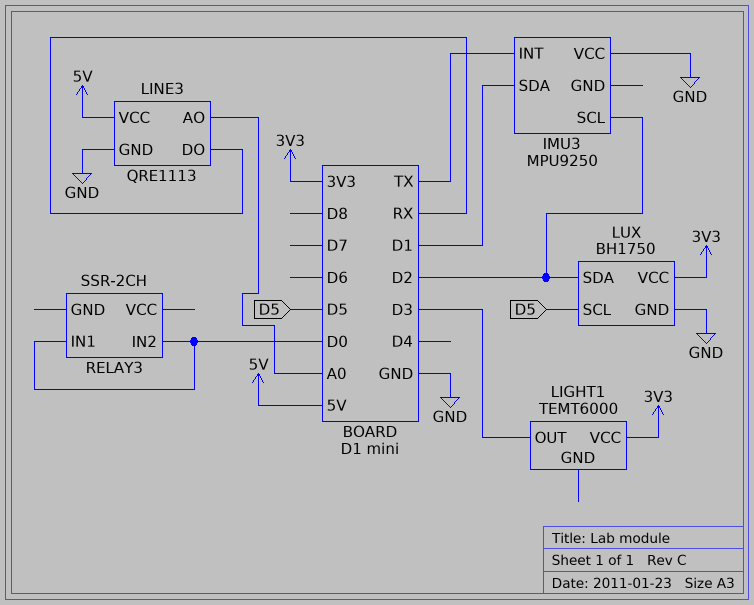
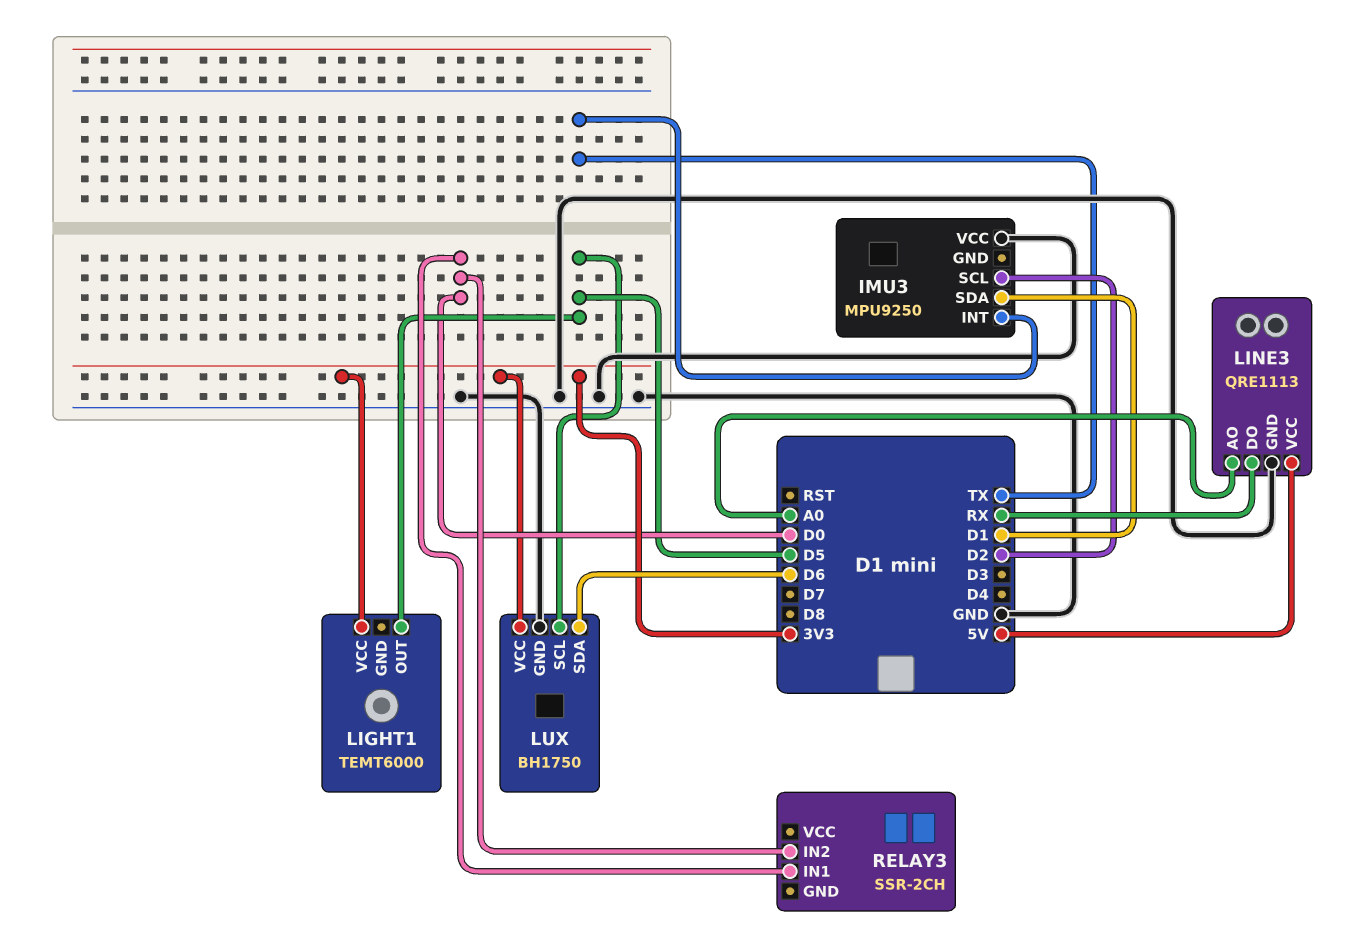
LIGHT1 pin OUT: D3 -> D5
LUX pin SDA: D2 -> D6

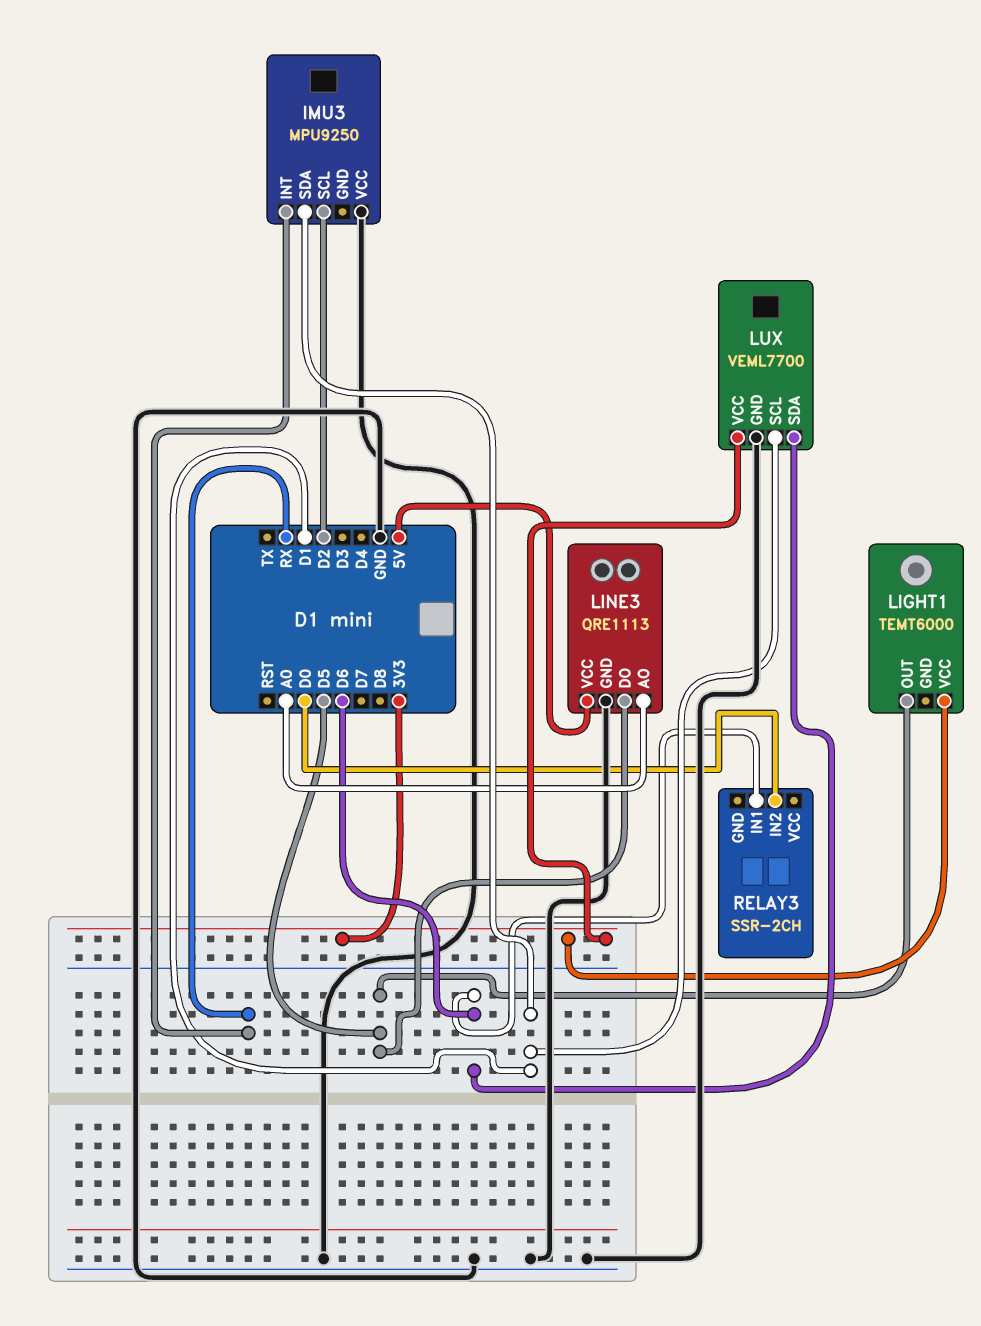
IMU3 pin INT: TX -> RX
LINE3 pin DO: RX -> D5
LUX: BH1750 -> VEML7700
LUX pin SCL: D5 -> D1
RELAY3 pin IN1: D0 -> D6

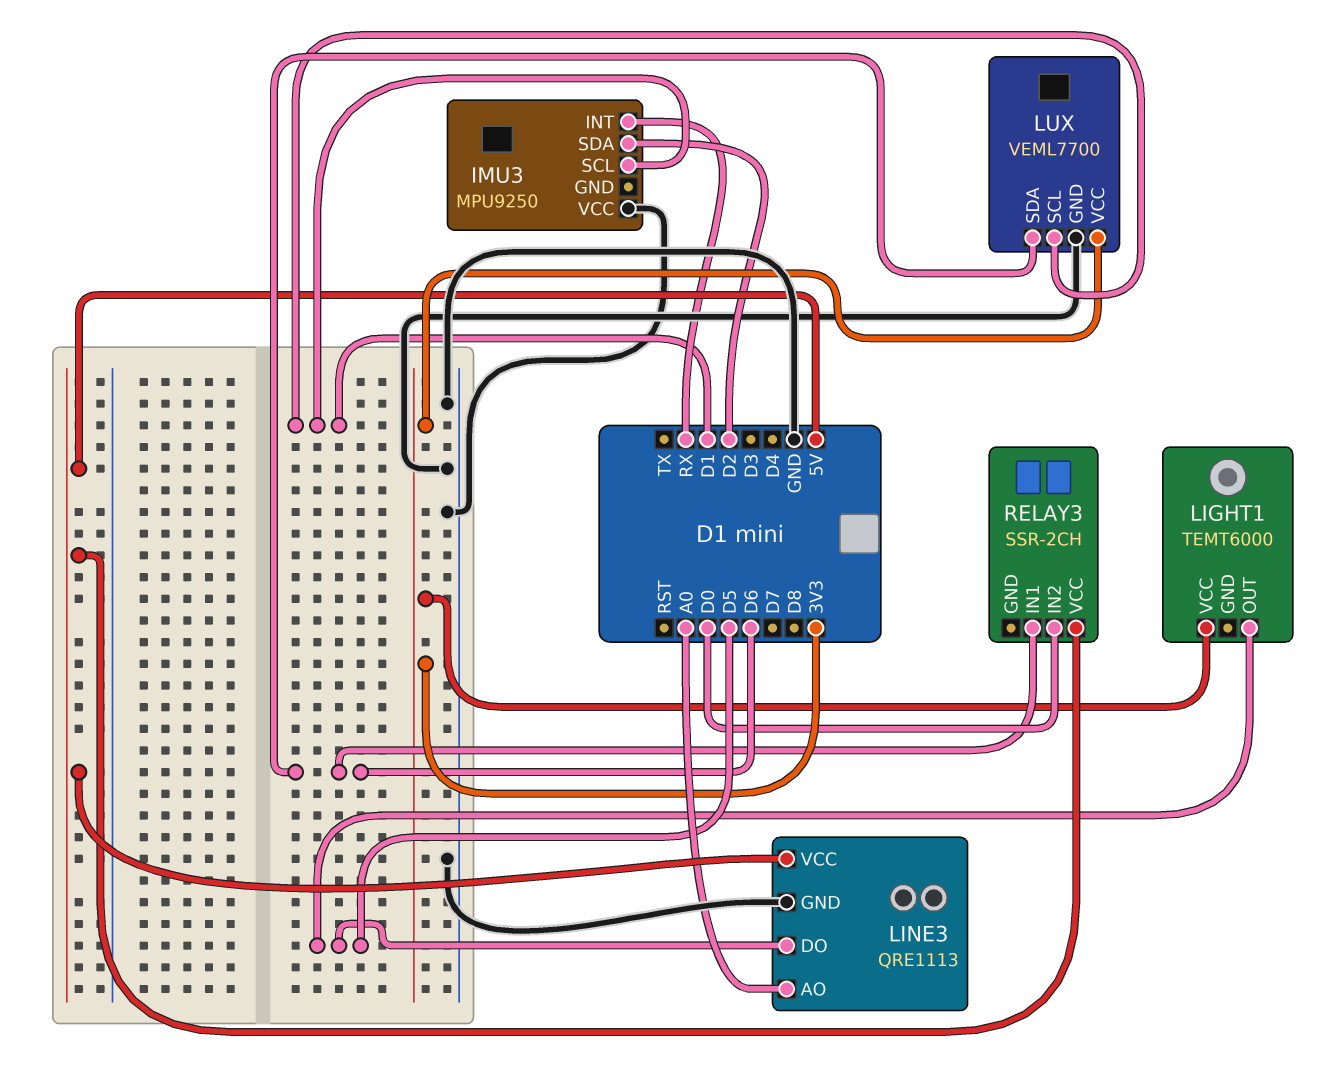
IMU3 pin SCL: D2 -> D1
IMU3 pin SDA: D1 -> D2
RELAY3 pin VCC: none -> 5V

